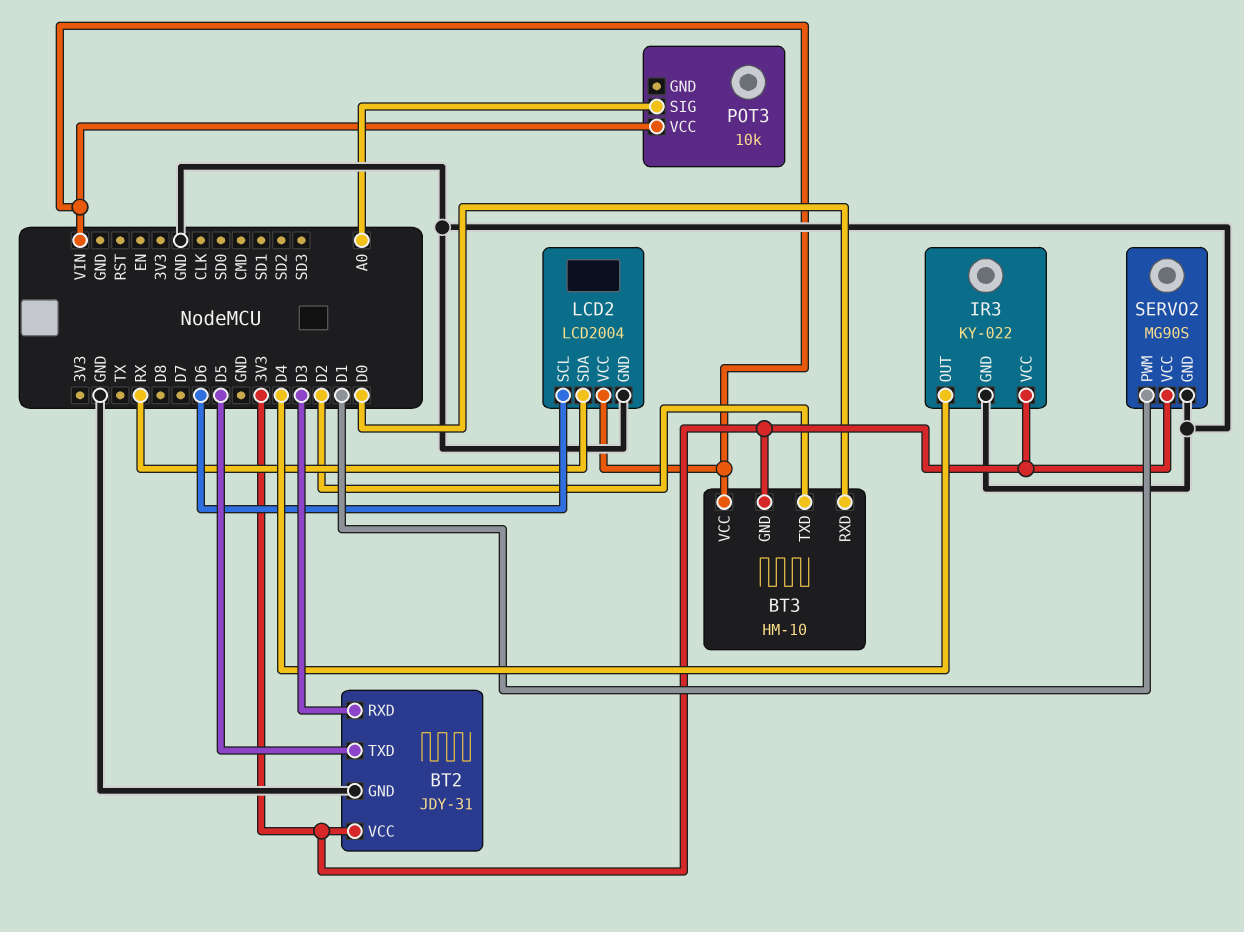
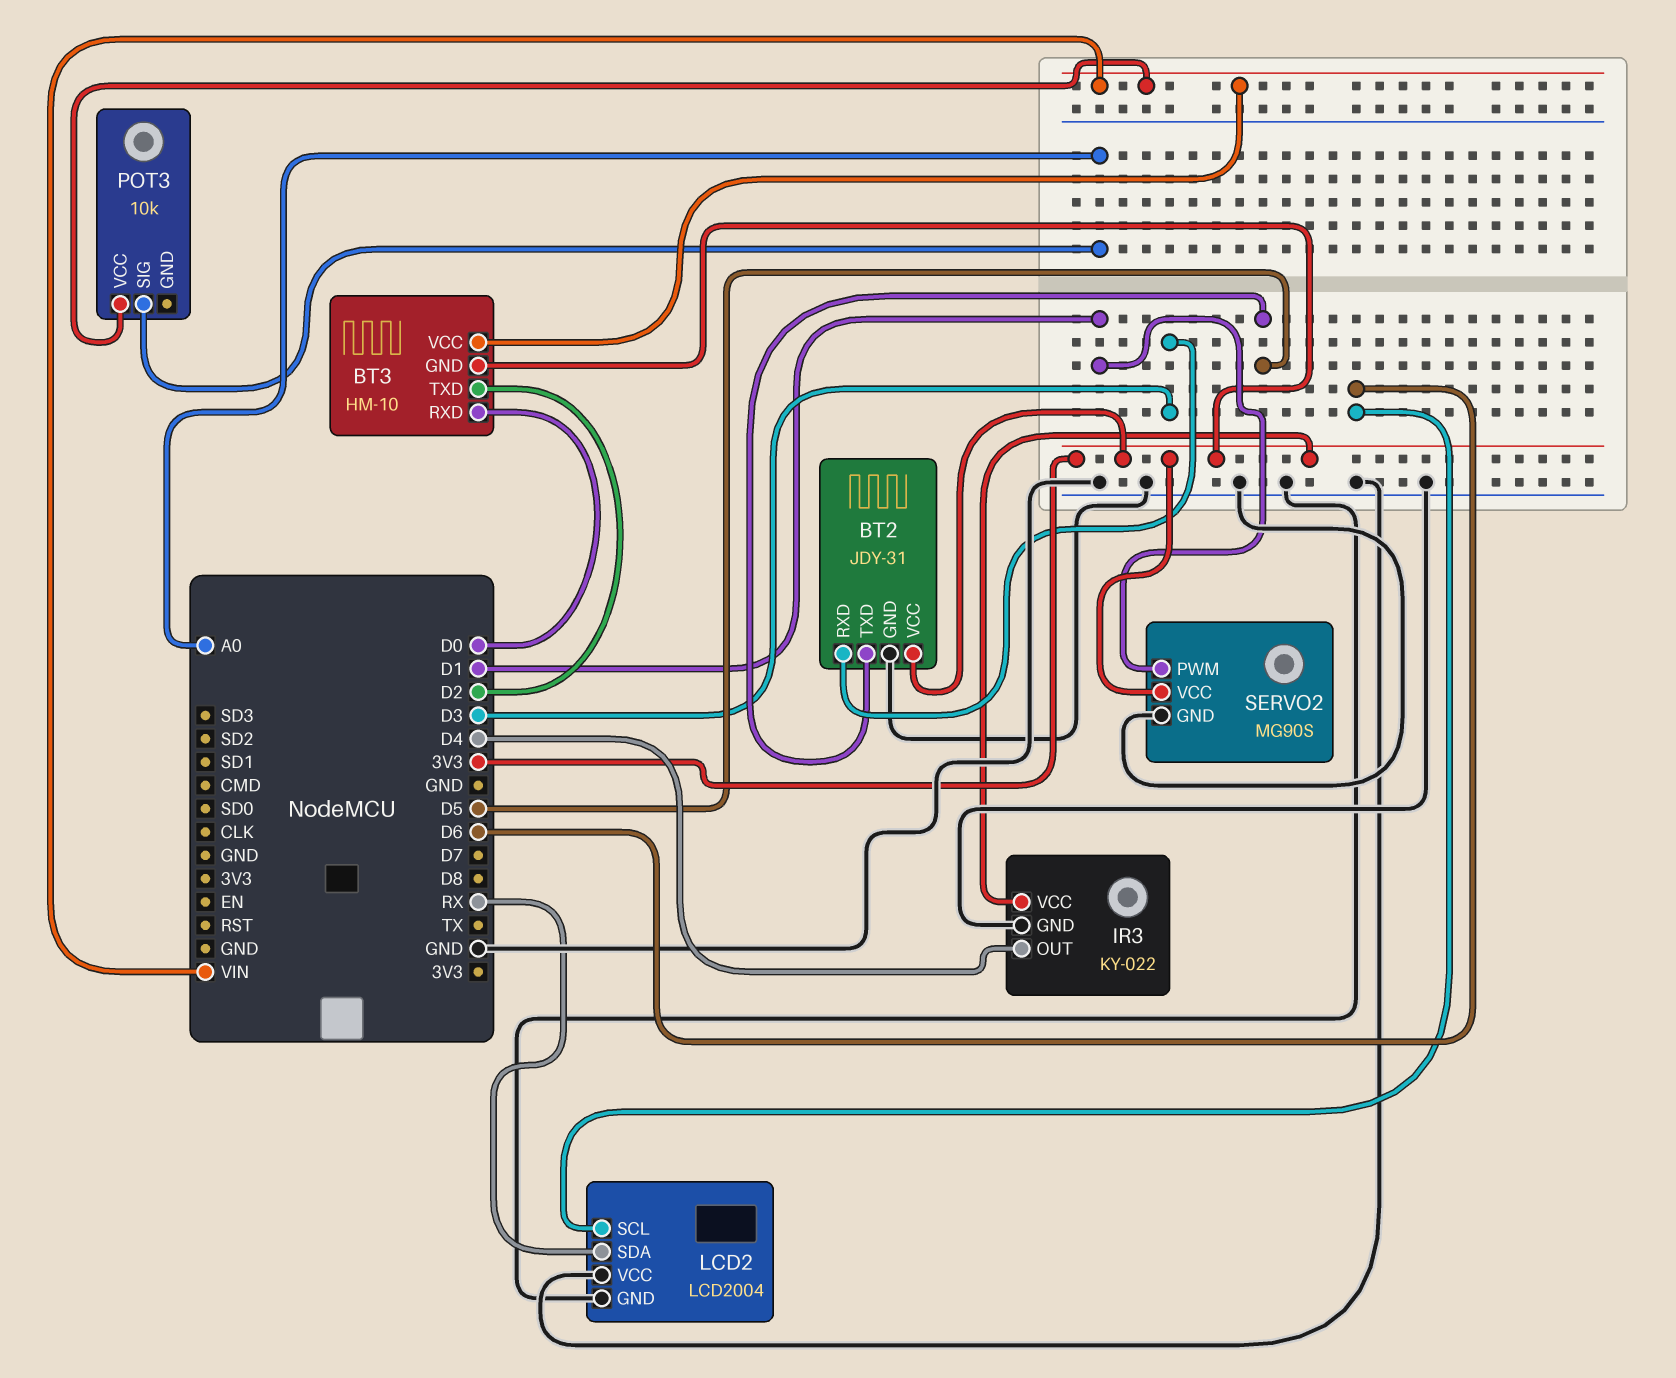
LCD2 pin VCC: VIN -> GND

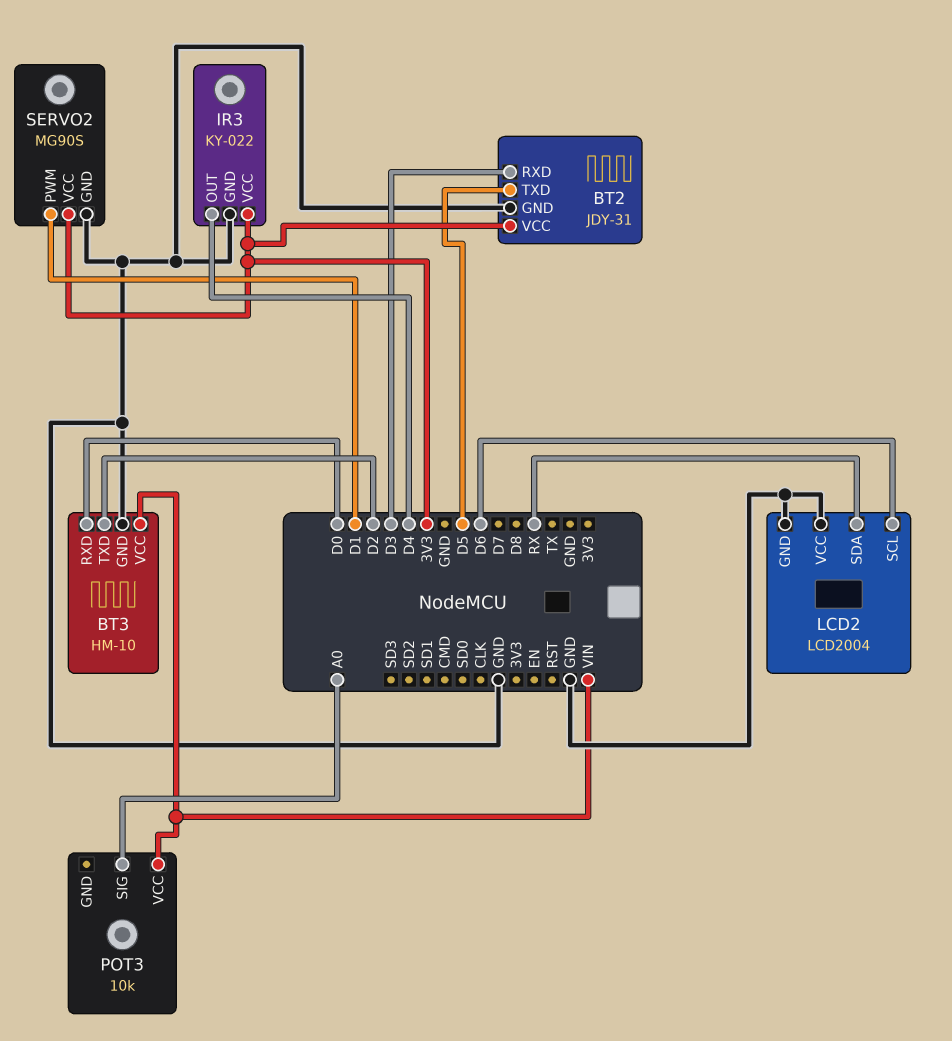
BT3 pin GND: 3V3 -> GND

